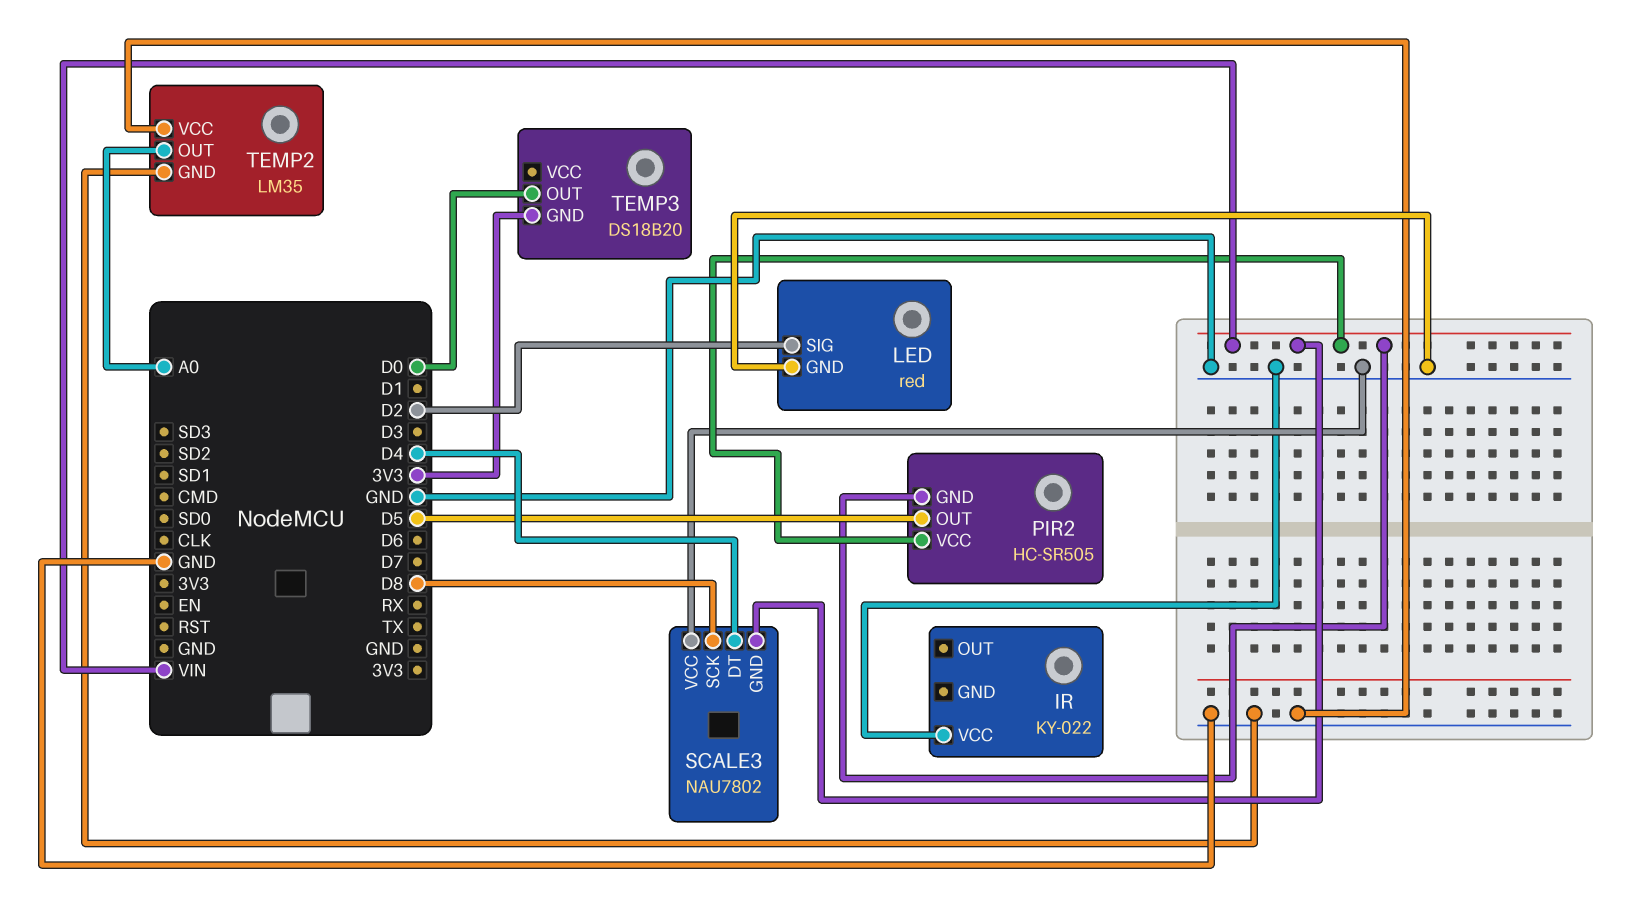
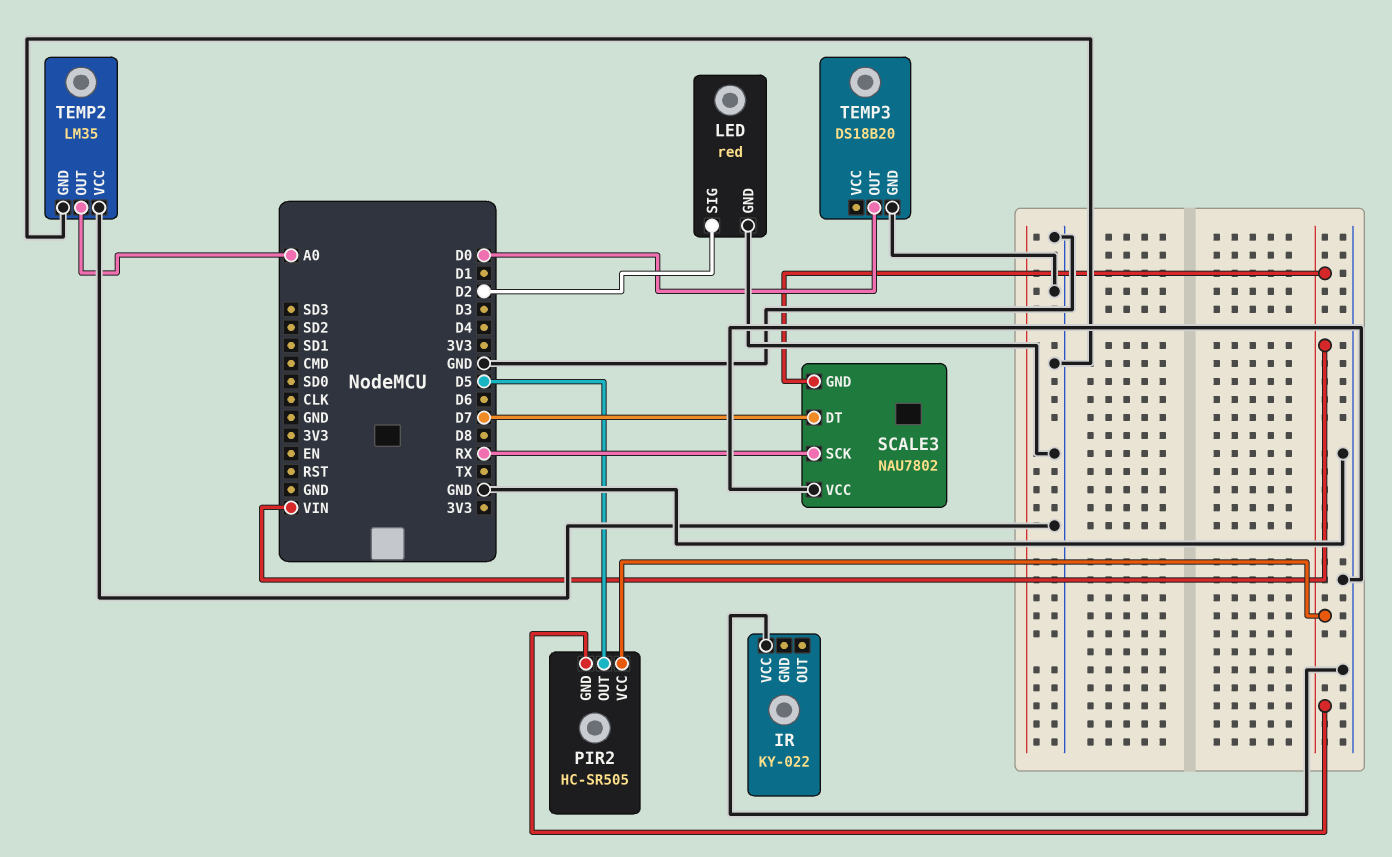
SCALE3 pin DT: D4 -> D7
SCALE3 pin SCK: D8 -> RX
TEMP3 pin GND: 3V3 -> GND

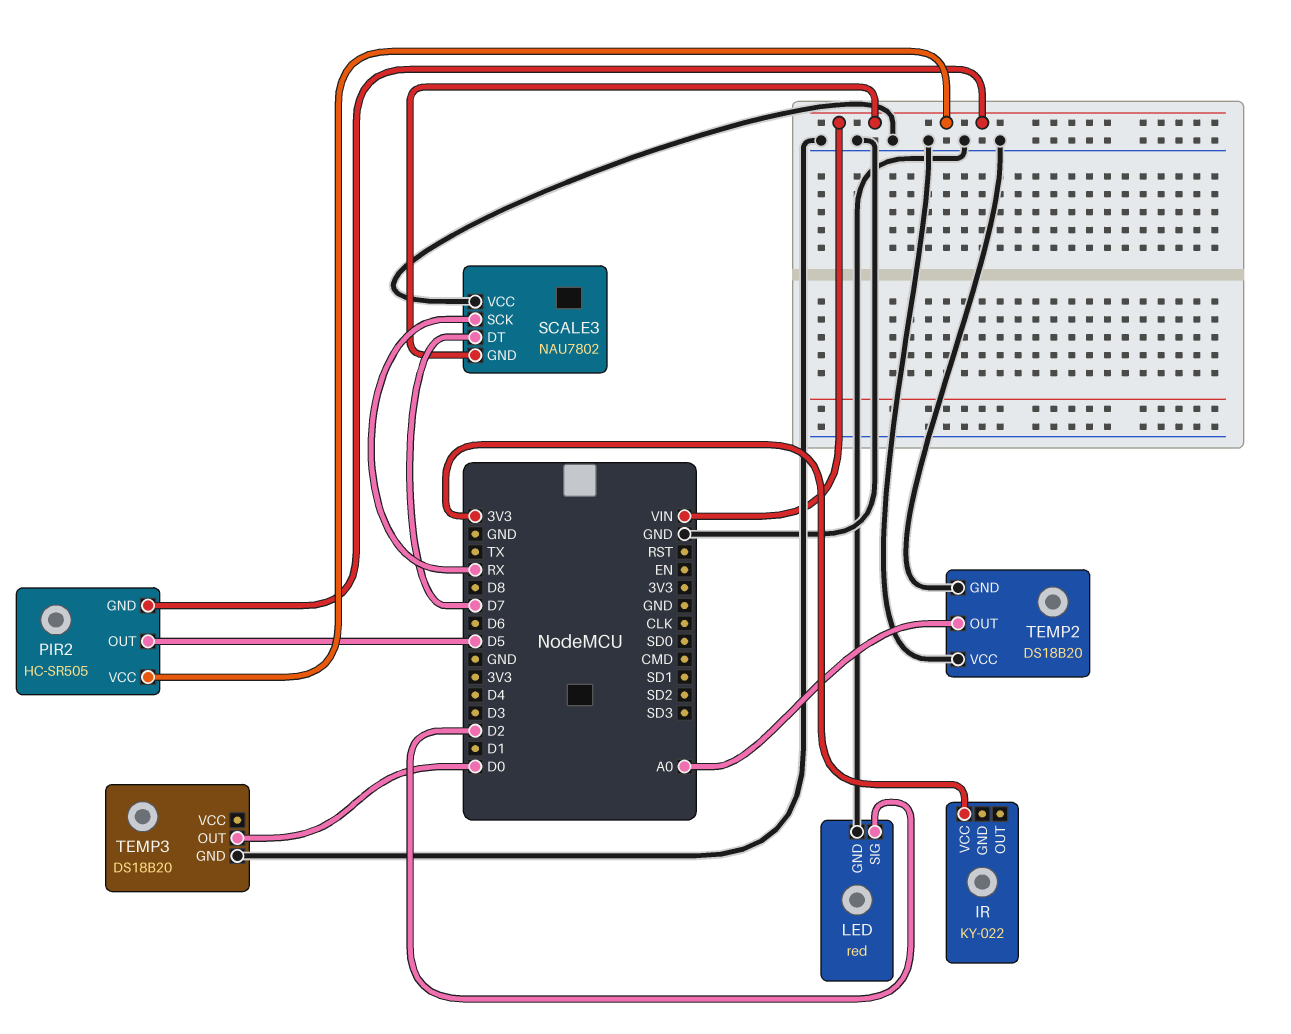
IR pin VCC: GND -> 3V3
TEMP2: LM35 -> DS18B20

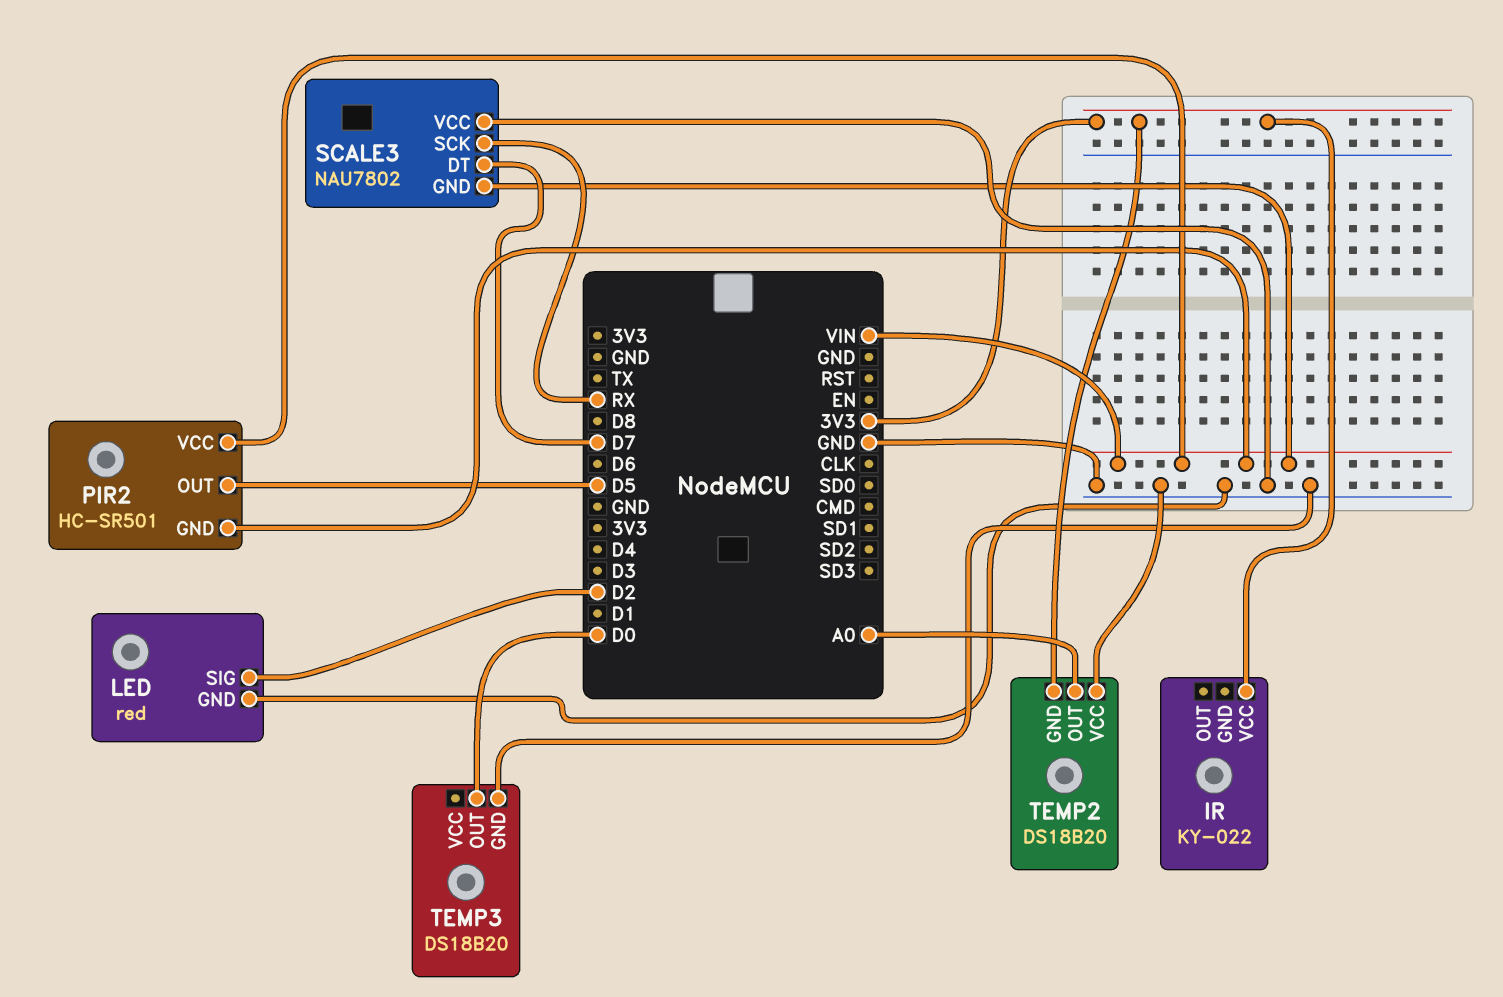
PIR2: HC-SR505 -> HC-SR501
TEMP2 pin GND: GND -> 3V3

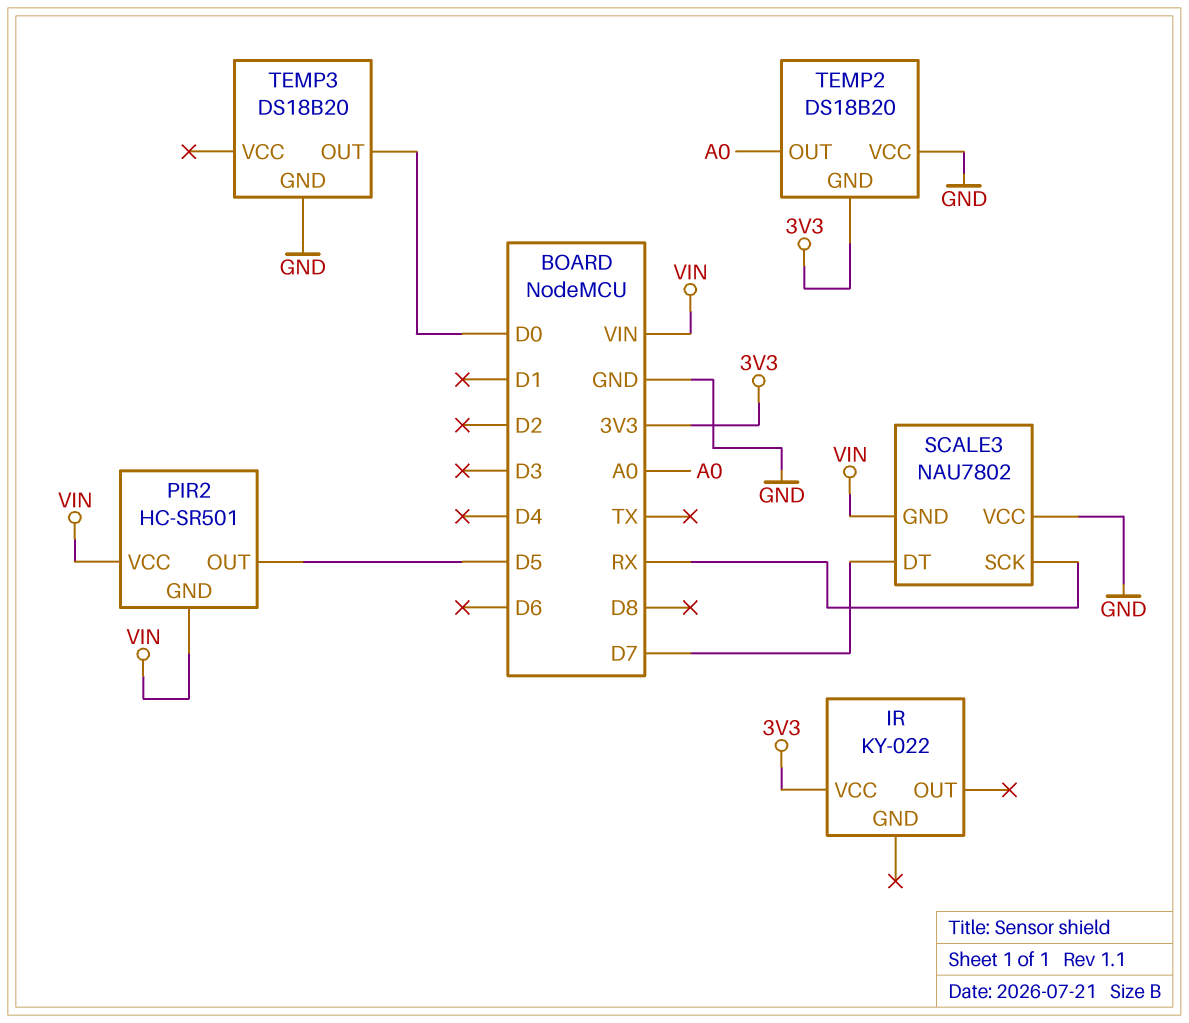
LED: red -> none
LED pin GND: GND -> none
LED pin SIG: D2 -> none

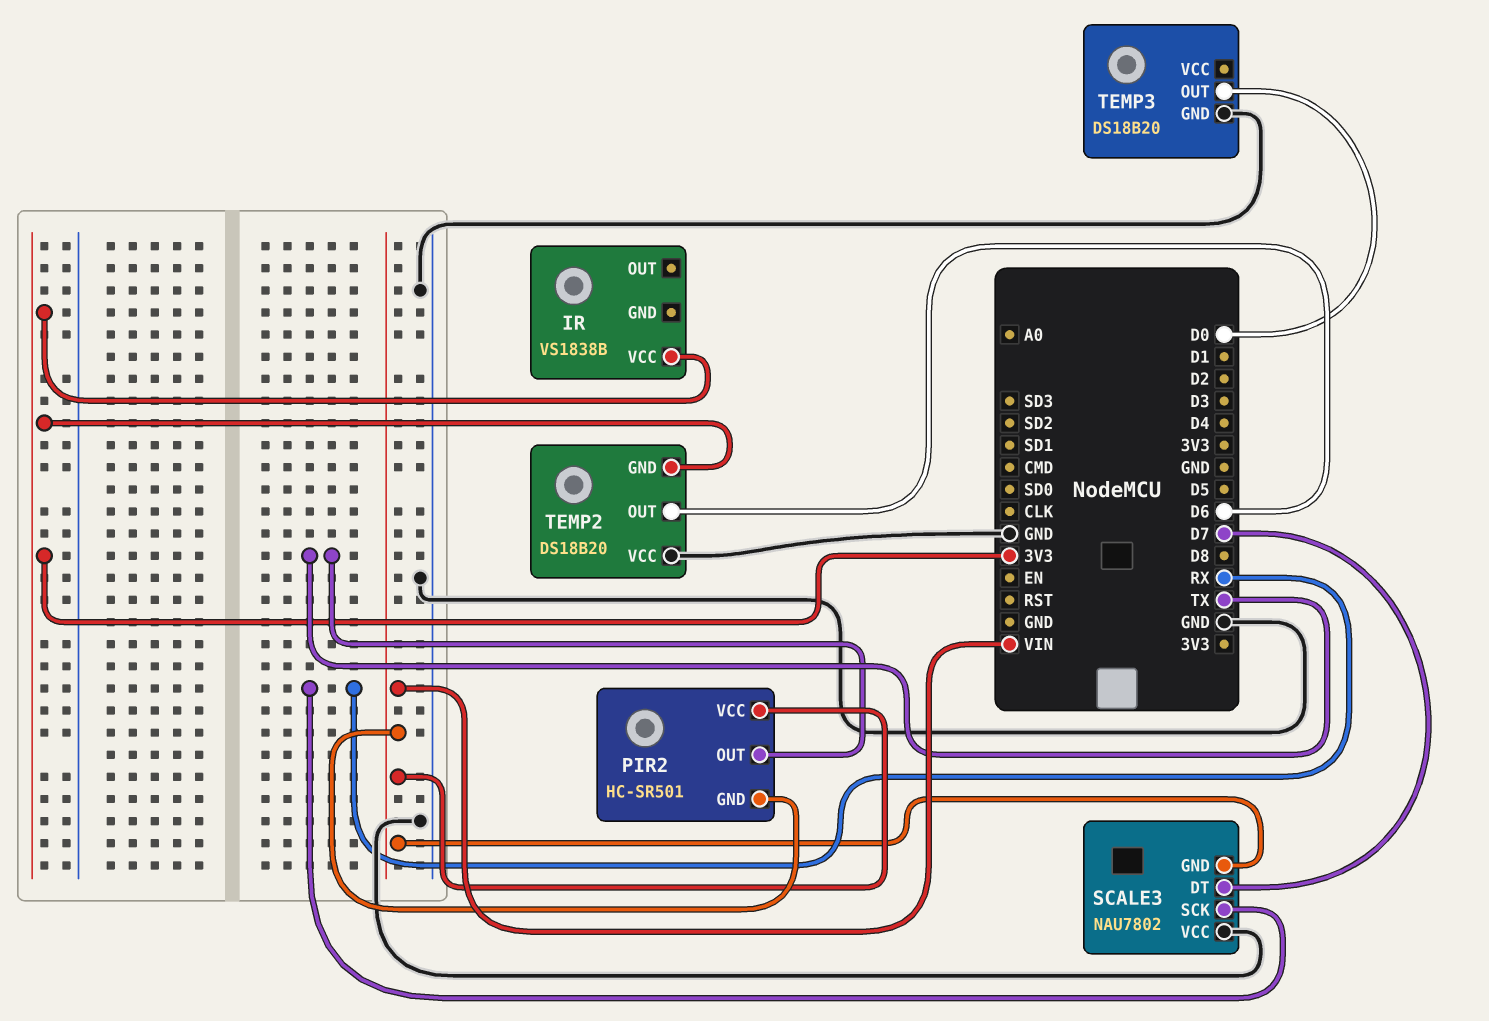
IR: KY-022 -> VS1838B
PIR2 pin OUT: D5 -> TX
TEMP2 pin OUT: A0 -> D6

